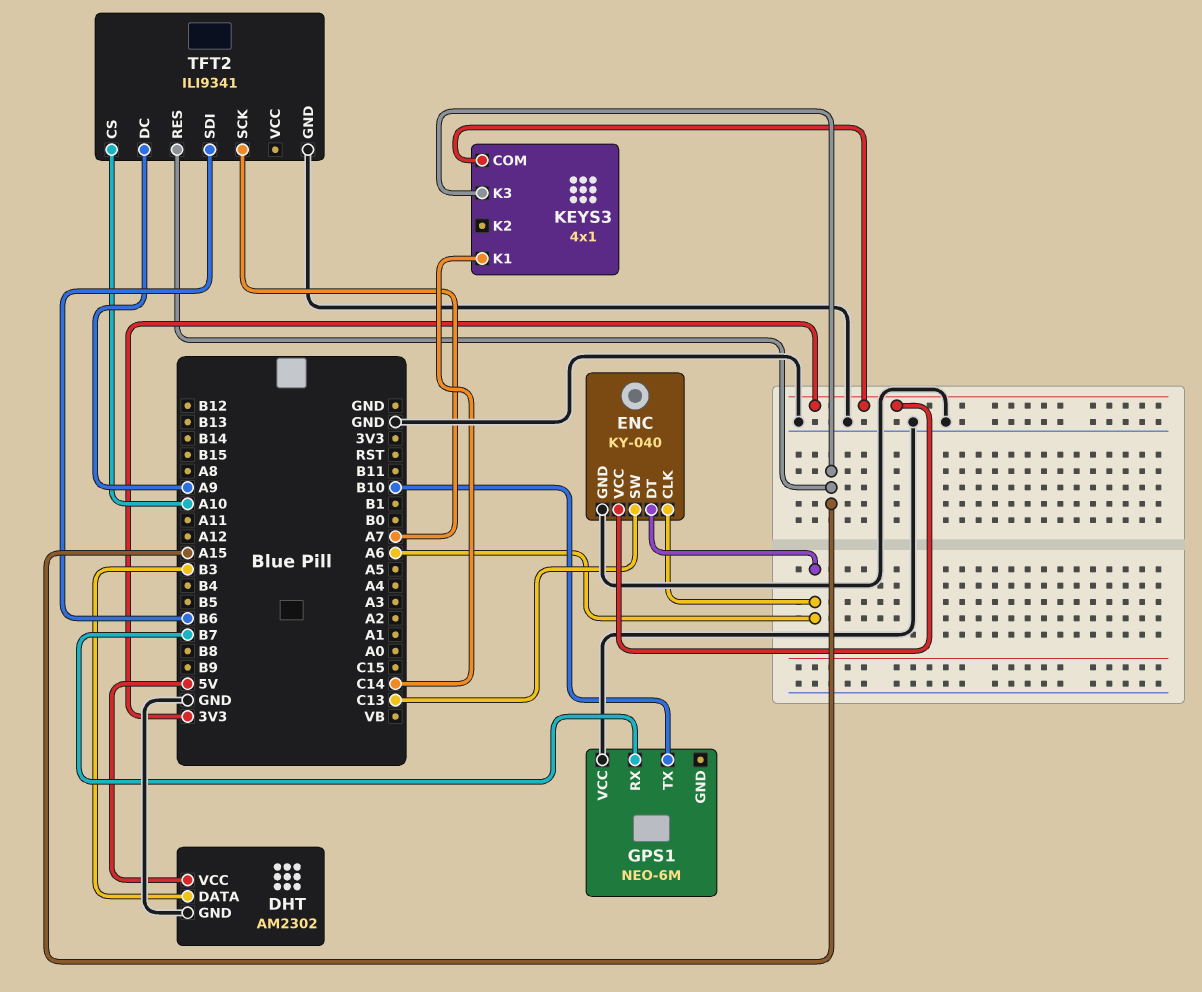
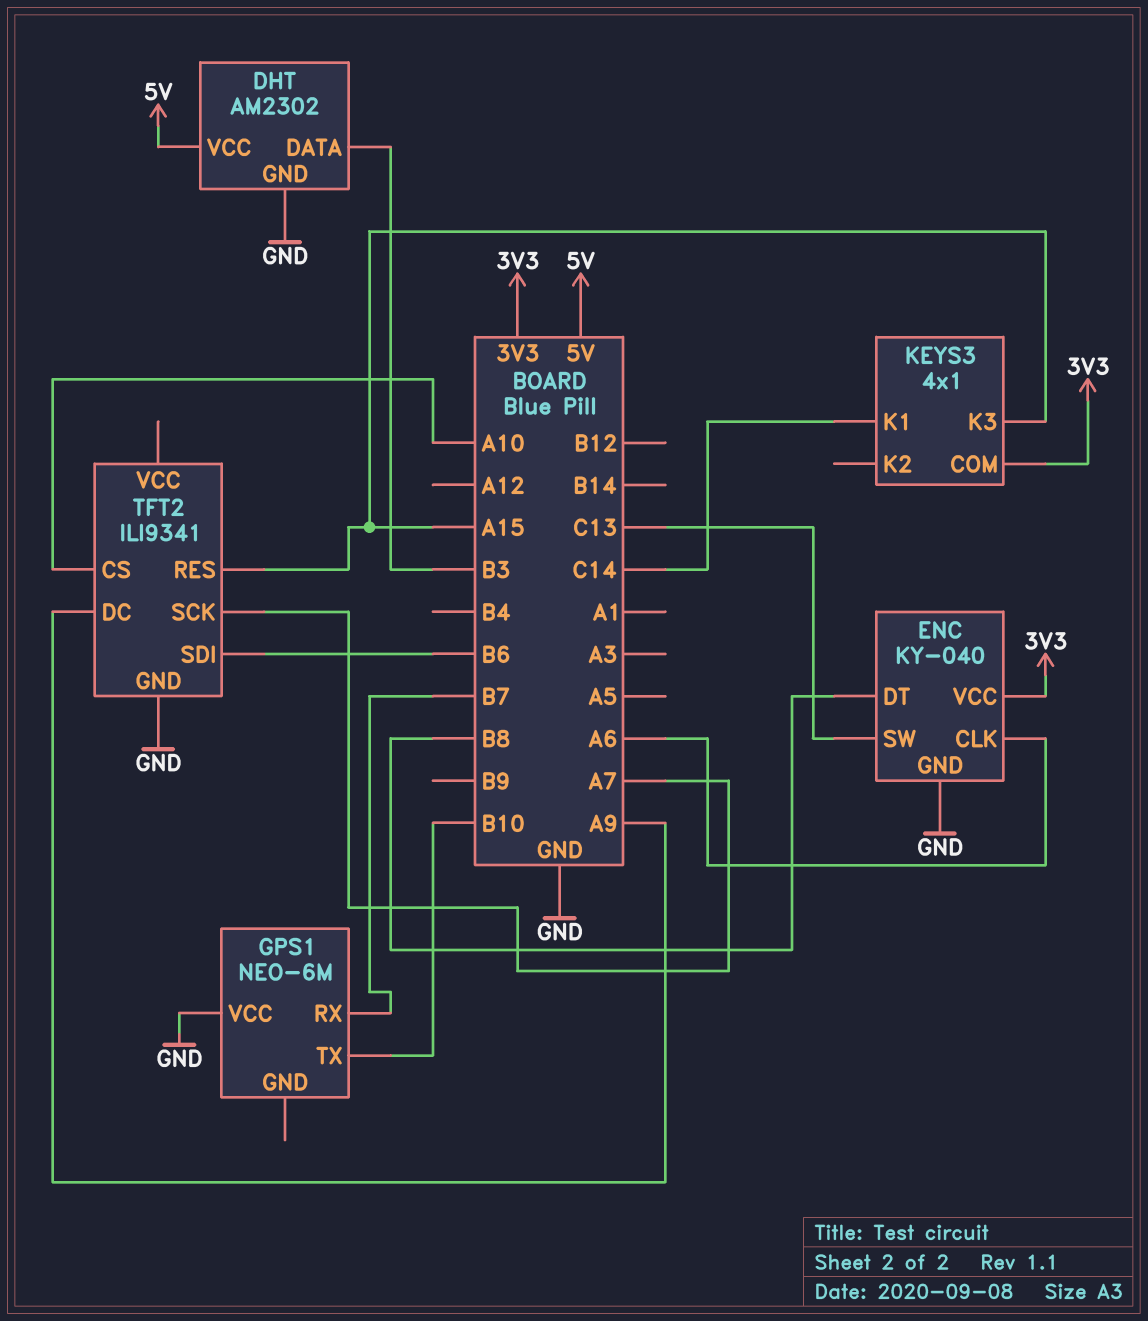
ENC pin DT: A6 -> B8

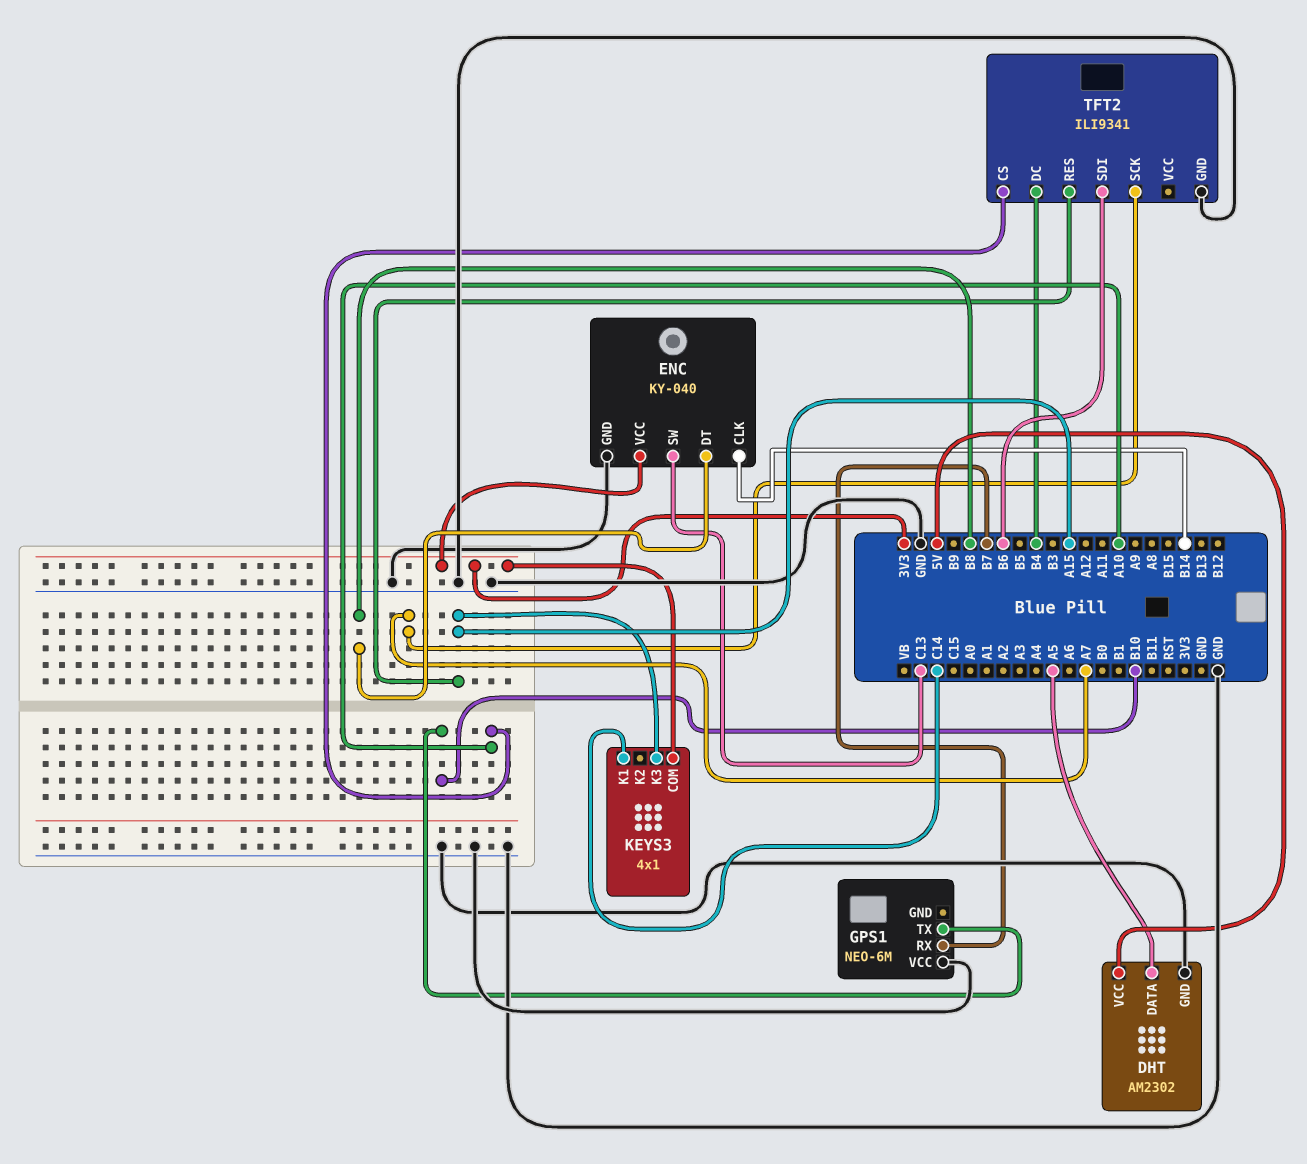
DHT pin DATA: B3 -> A5
ENC pin CLK: A6 -> B14
TFT2 pin DC: A9 -> B4

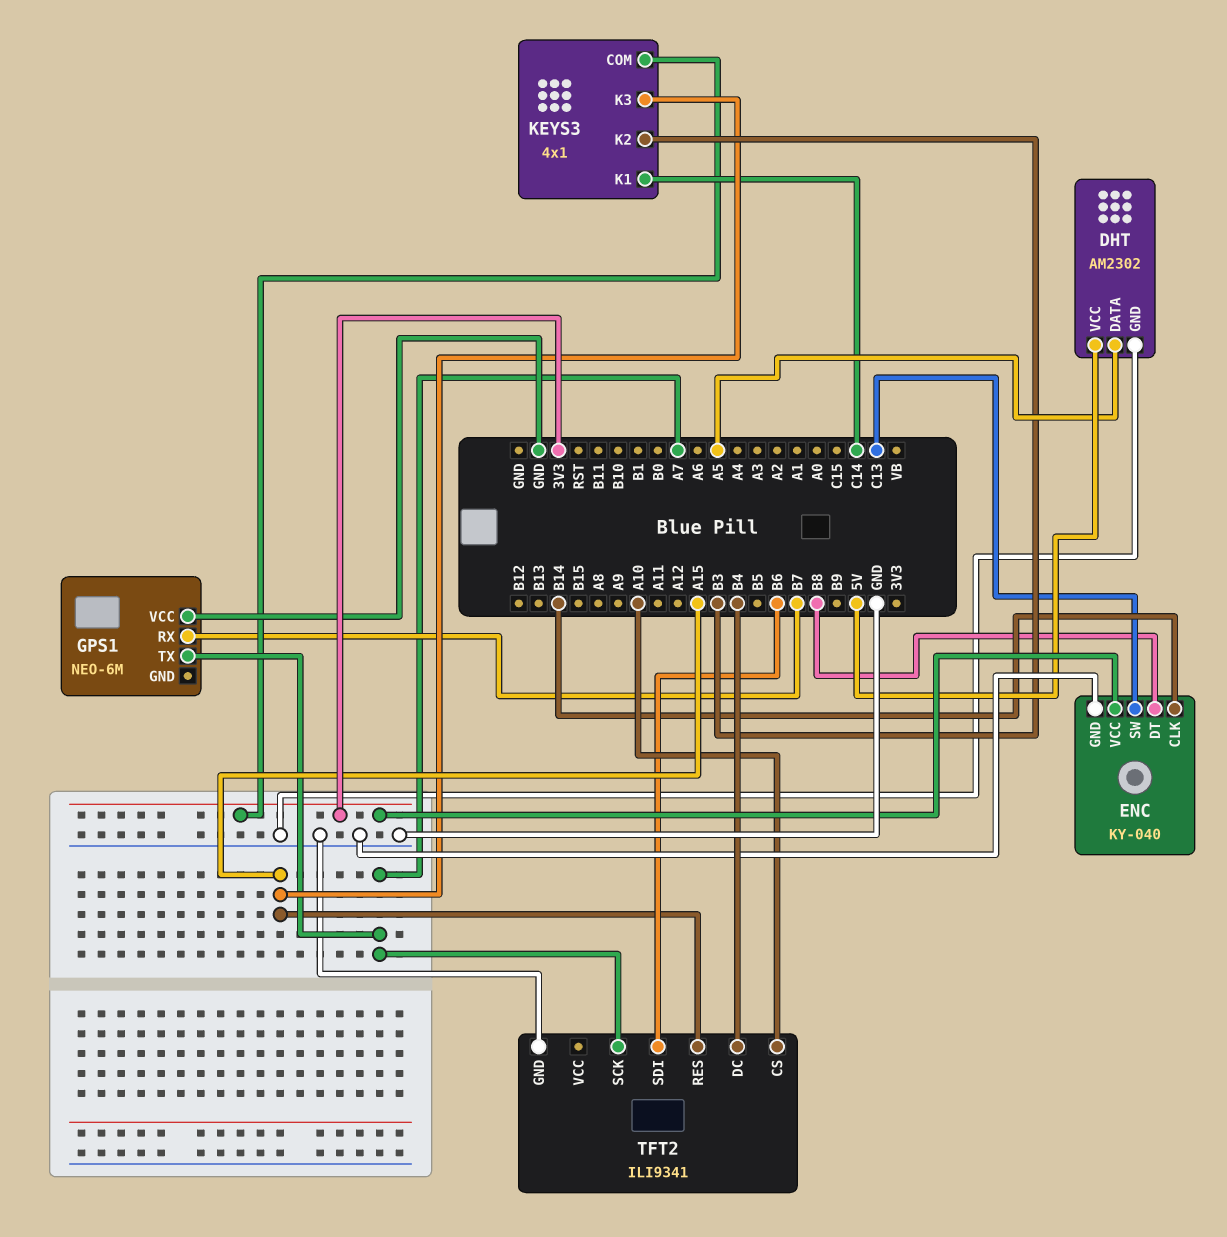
GPS1 pin TX: B10 -> A7
KEYS3 pin K2: none -> B3

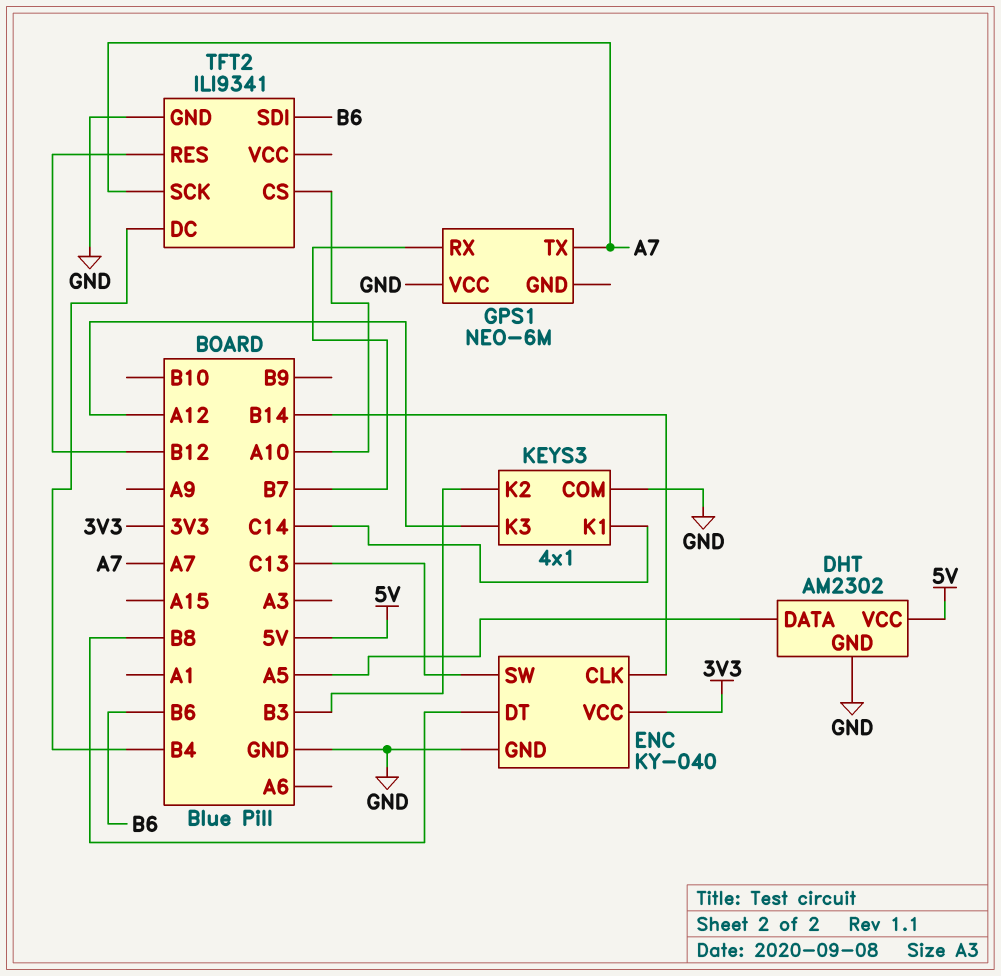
KEYS3 pin COM: 3V3 -> GND
KEYS3 pin K3: A15 -> A12
TFT2 pin RES: A15 -> B12

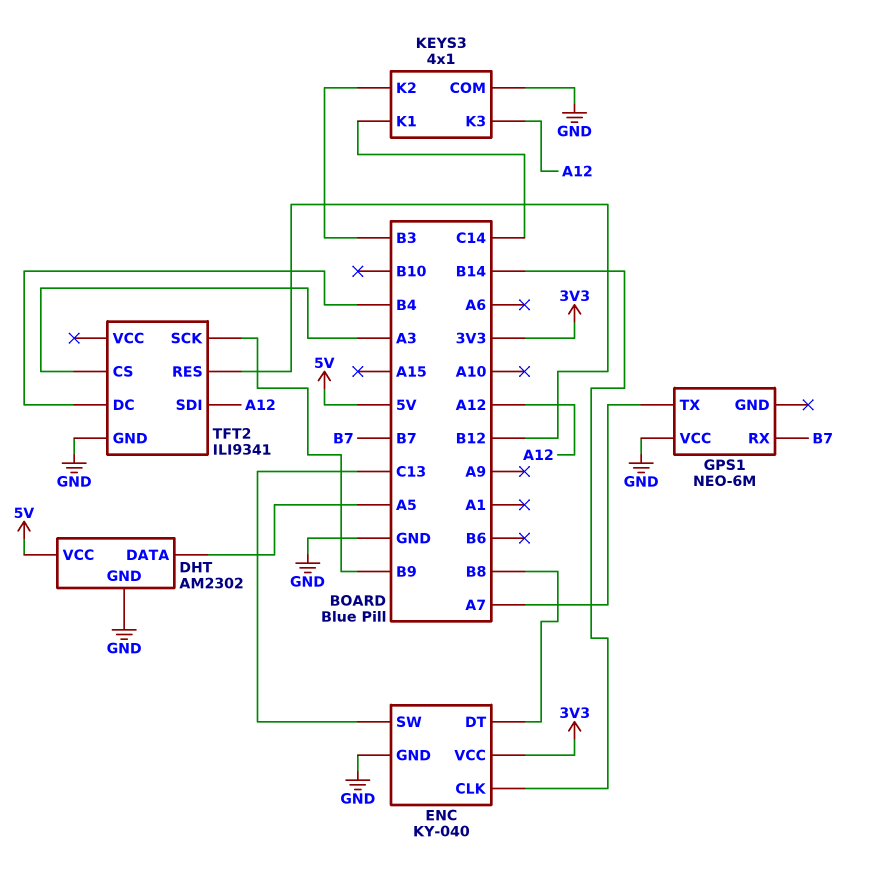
TFT2 pin CS: A10 -> A3
TFT2 pin SCK: A7 -> B9
TFT2 pin SDI: B6 -> A12

